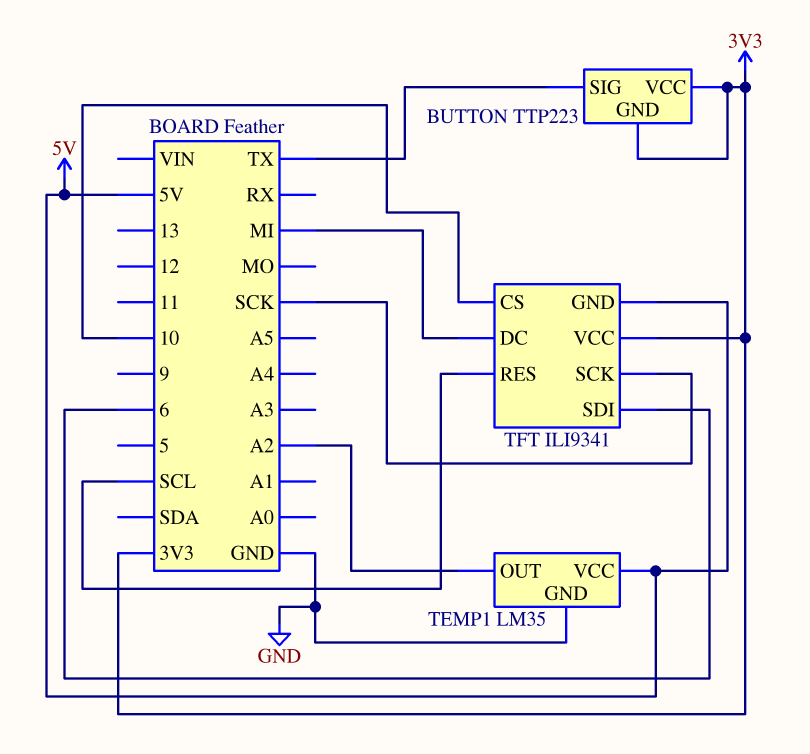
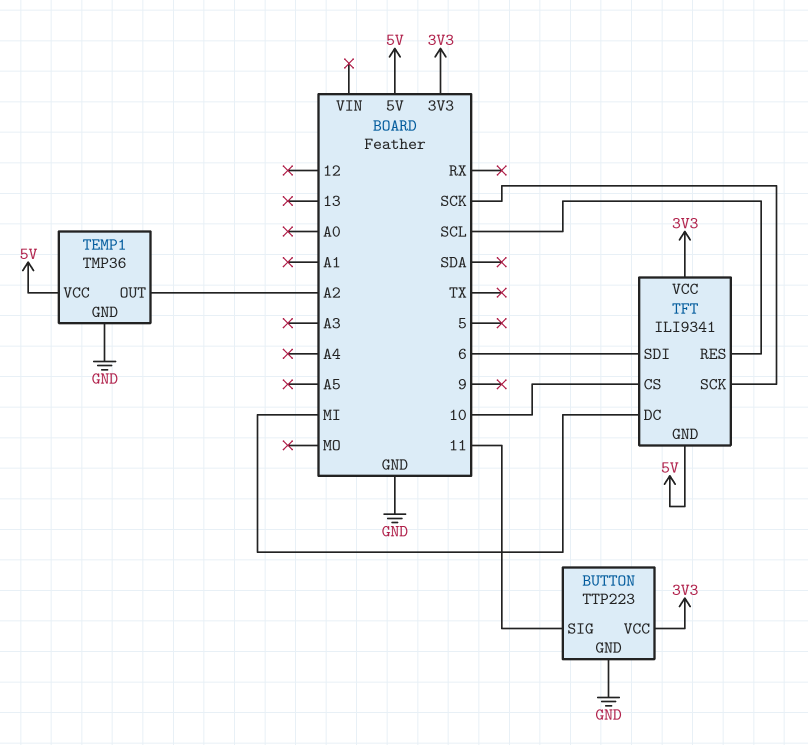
BUTTON pin GND: 3V3 -> GND
BUTTON pin SIG: TX -> 11
TEMP1: LM35 -> TMP36

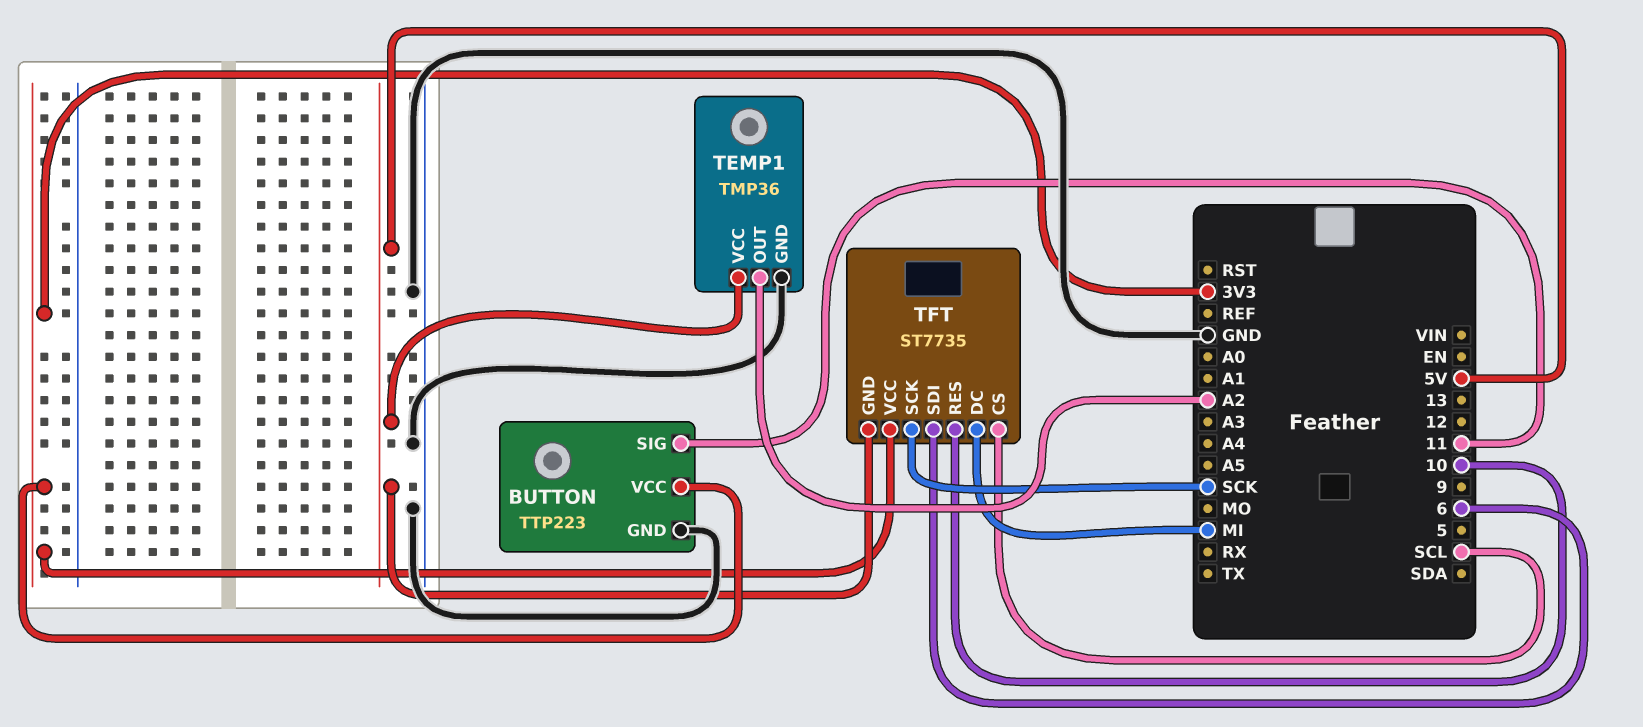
TFT: ILI9341 -> ST7735
TFT pin CS: 10 -> SCL
TFT pin RES: SCL -> 10

